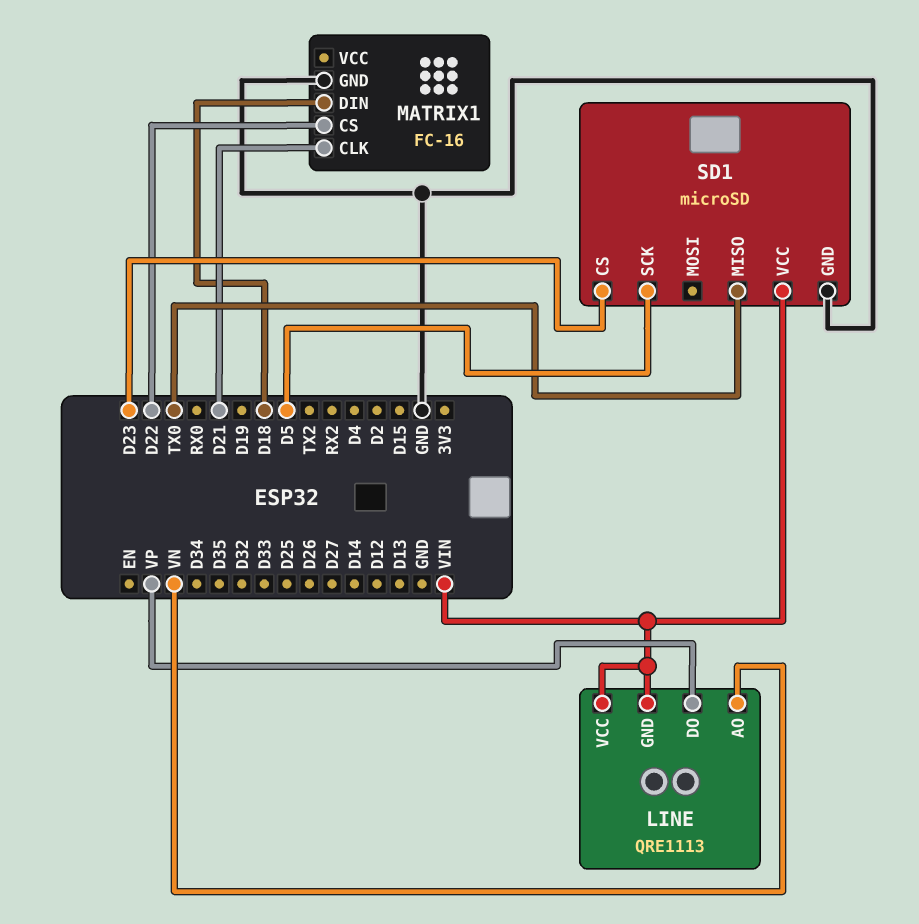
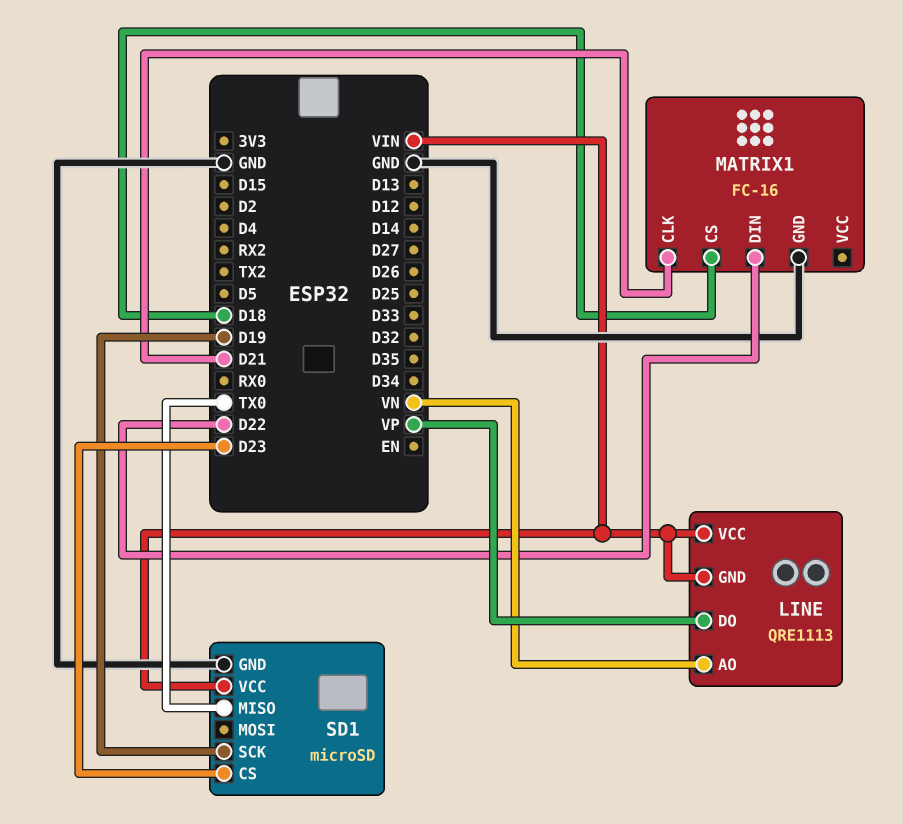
MATRIX1 pin CS: D22 -> D18
MATRIX1 pin DIN: D18 -> D22
SD1 pin SCK: D5 -> D19

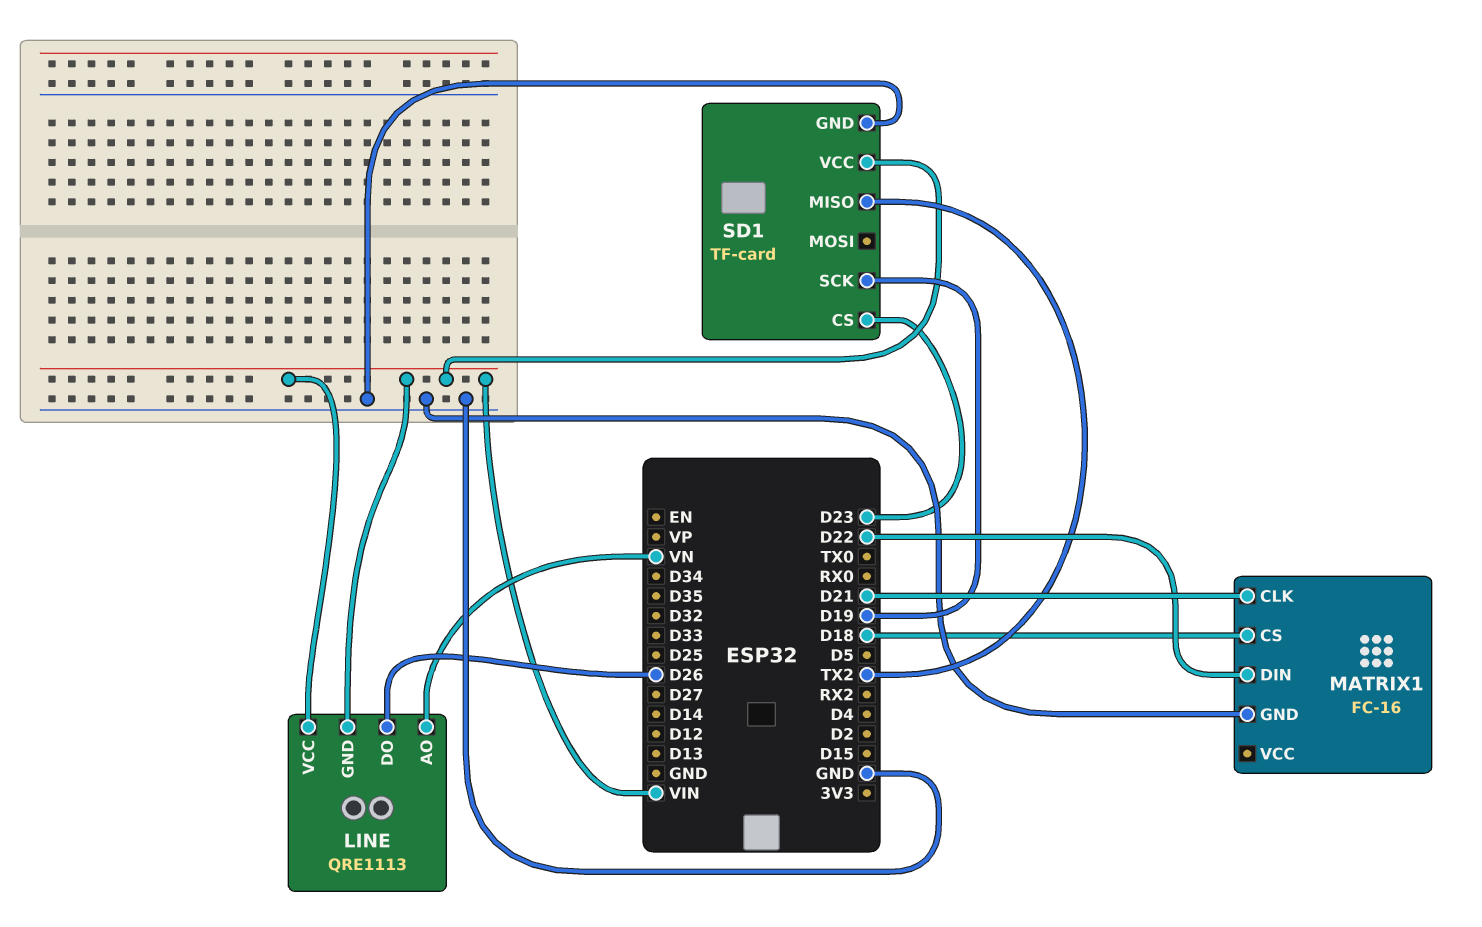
LINE pin DO: VP -> D26
SD1: microSD -> TF-card
SD1 pin MISO: TX0 -> TX2

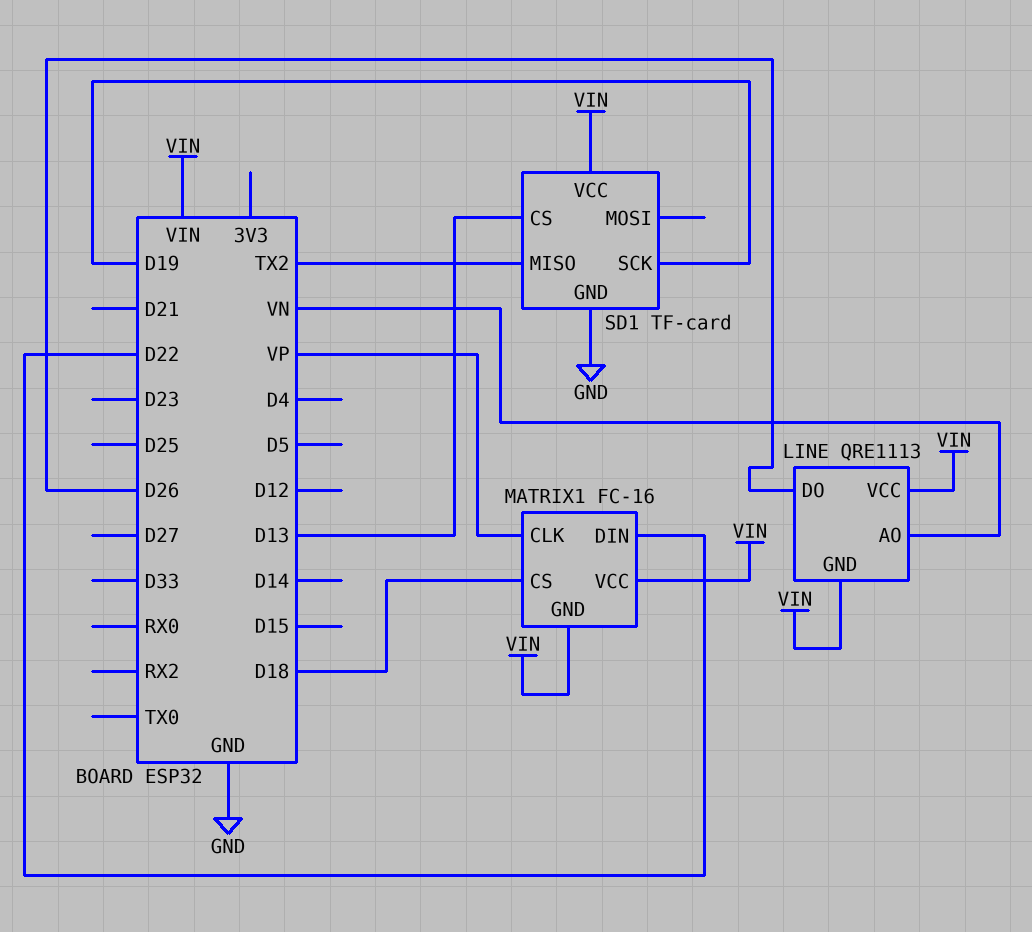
MATRIX1 pin CLK: D21 -> VP
MATRIX1 pin GND: GND -> VIN
MATRIX1 pin VCC: none -> VIN
SD1 pin CS: D23 -> D13

